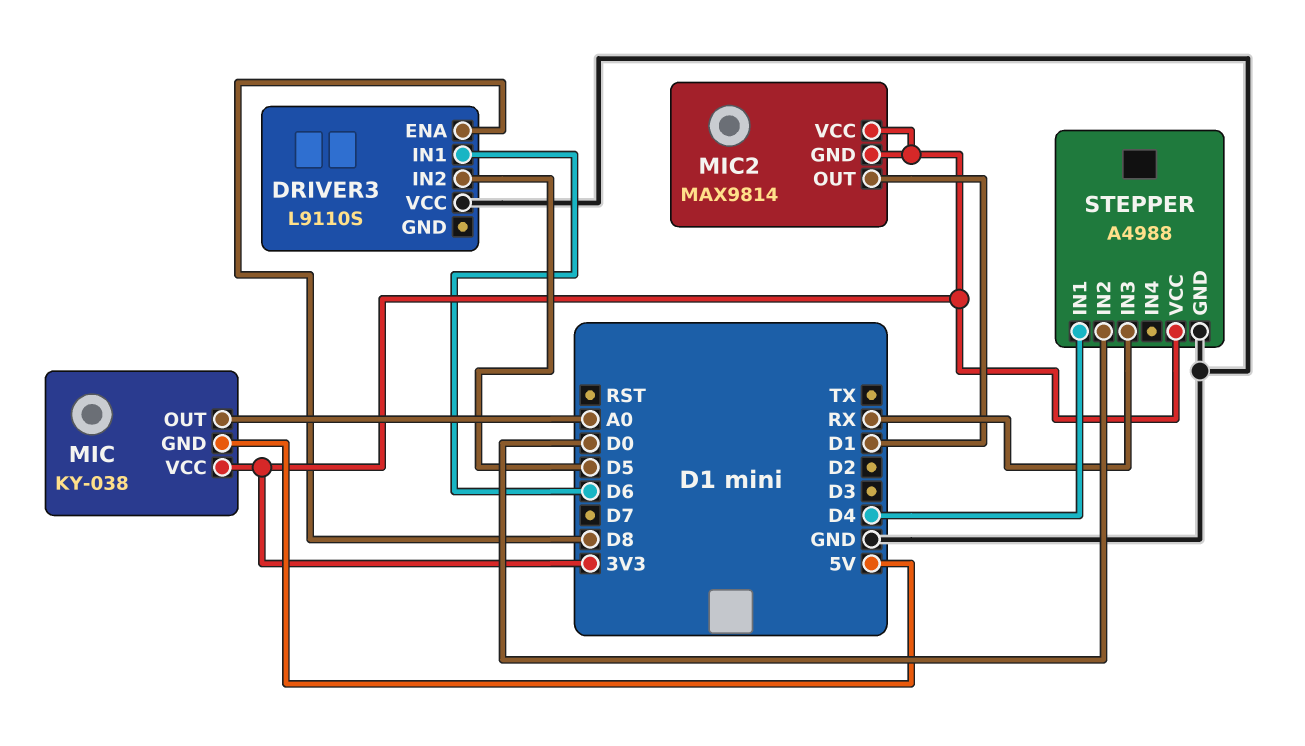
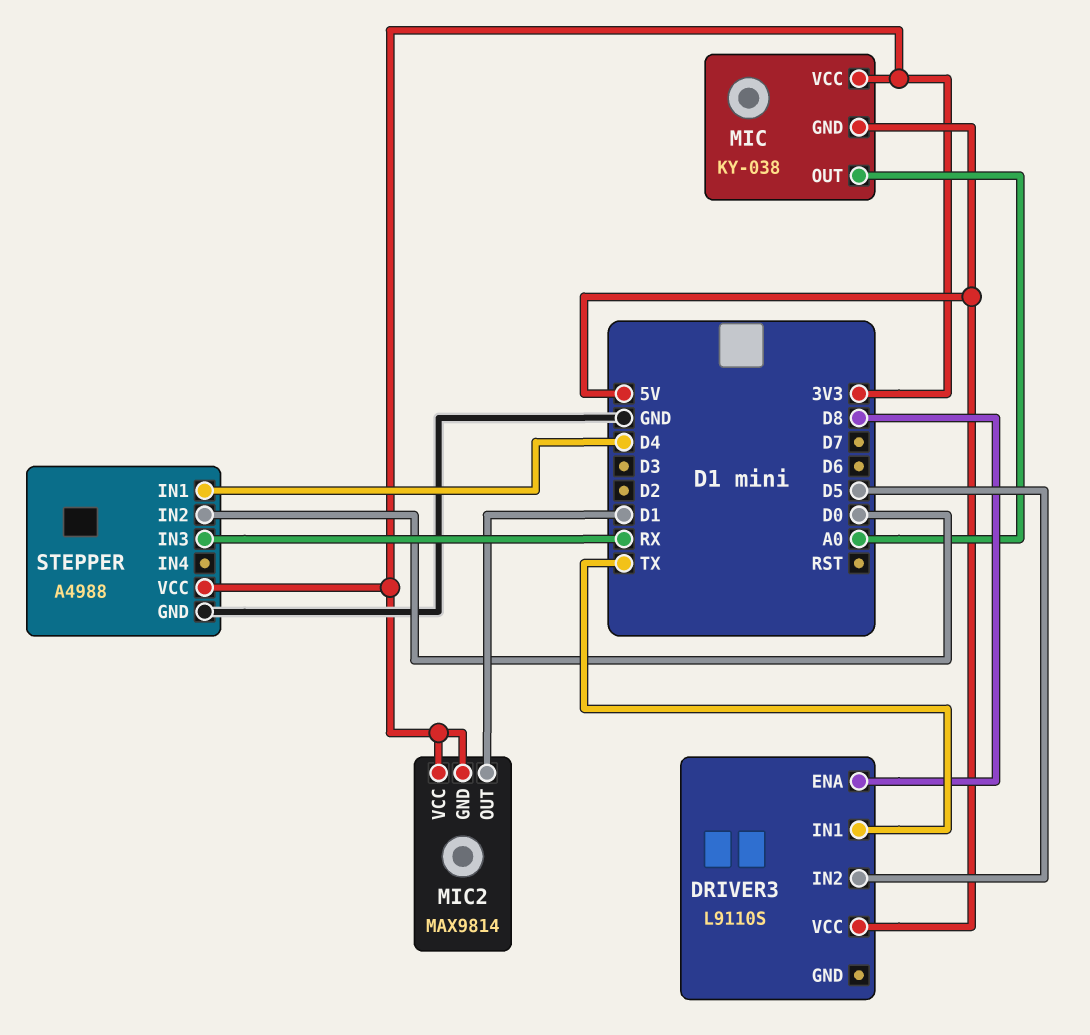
DRIVER3 pin IN1: D6 -> TX
DRIVER3 pin VCC: GND -> 5V

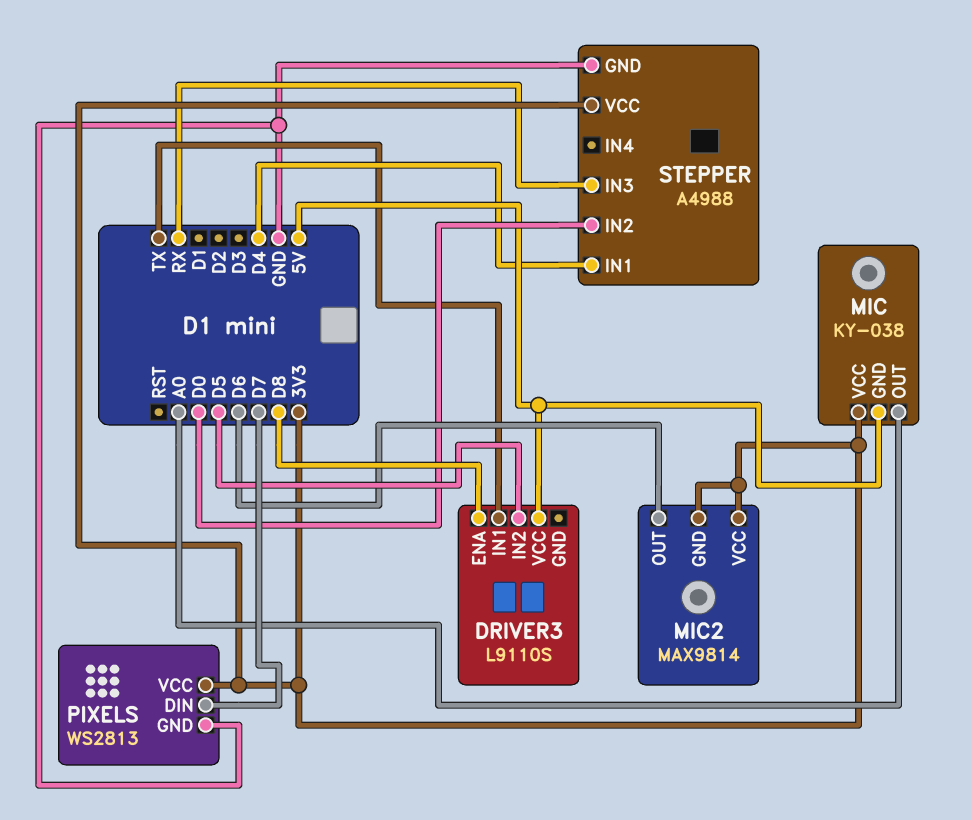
MIC2 pin OUT: D1 -> D6
PIXELS: none -> WS2813
PIXELS pin DIN: none -> D7
PIXELS pin GND: none -> GND
PIXELS pin VCC: none -> 3V3

